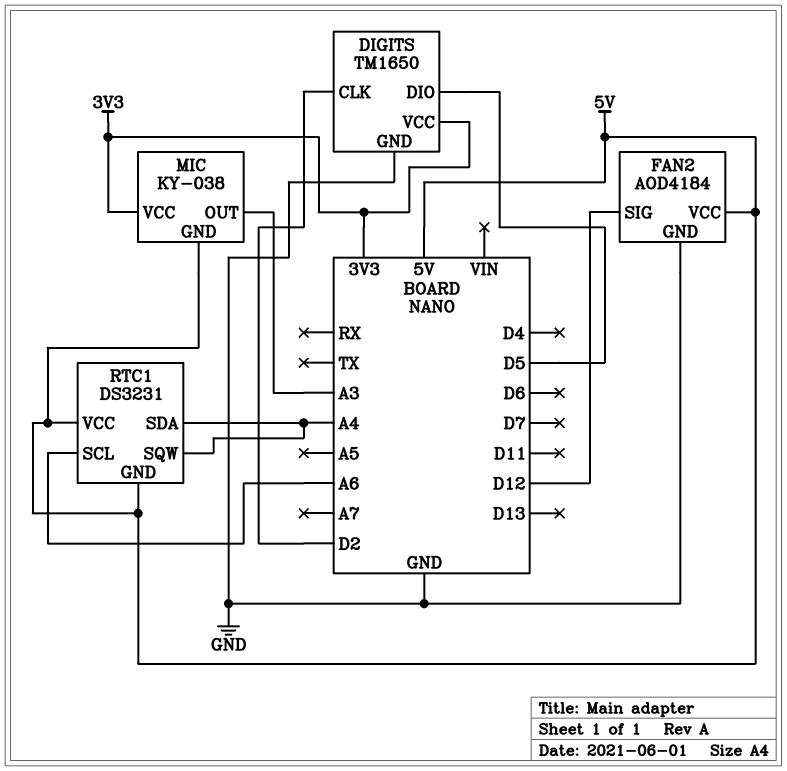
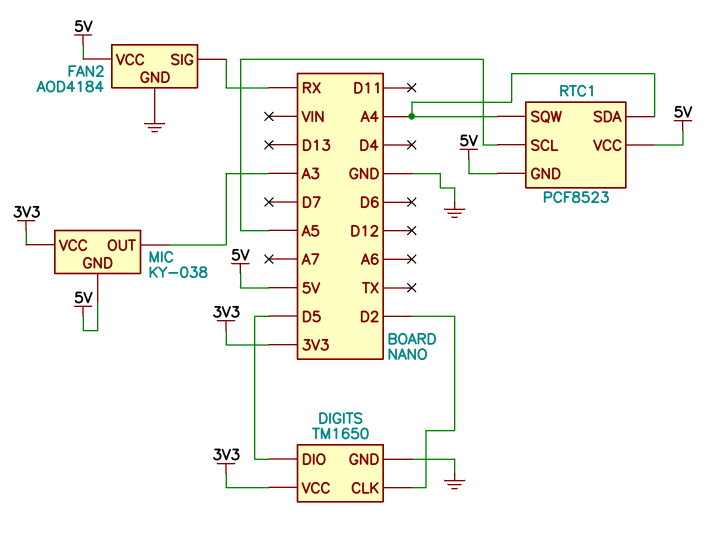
FAN2 pin SIG: D12 -> RX
RTC1: DS3231 -> PCF8523
RTC1 pin SCL: A6 -> A5

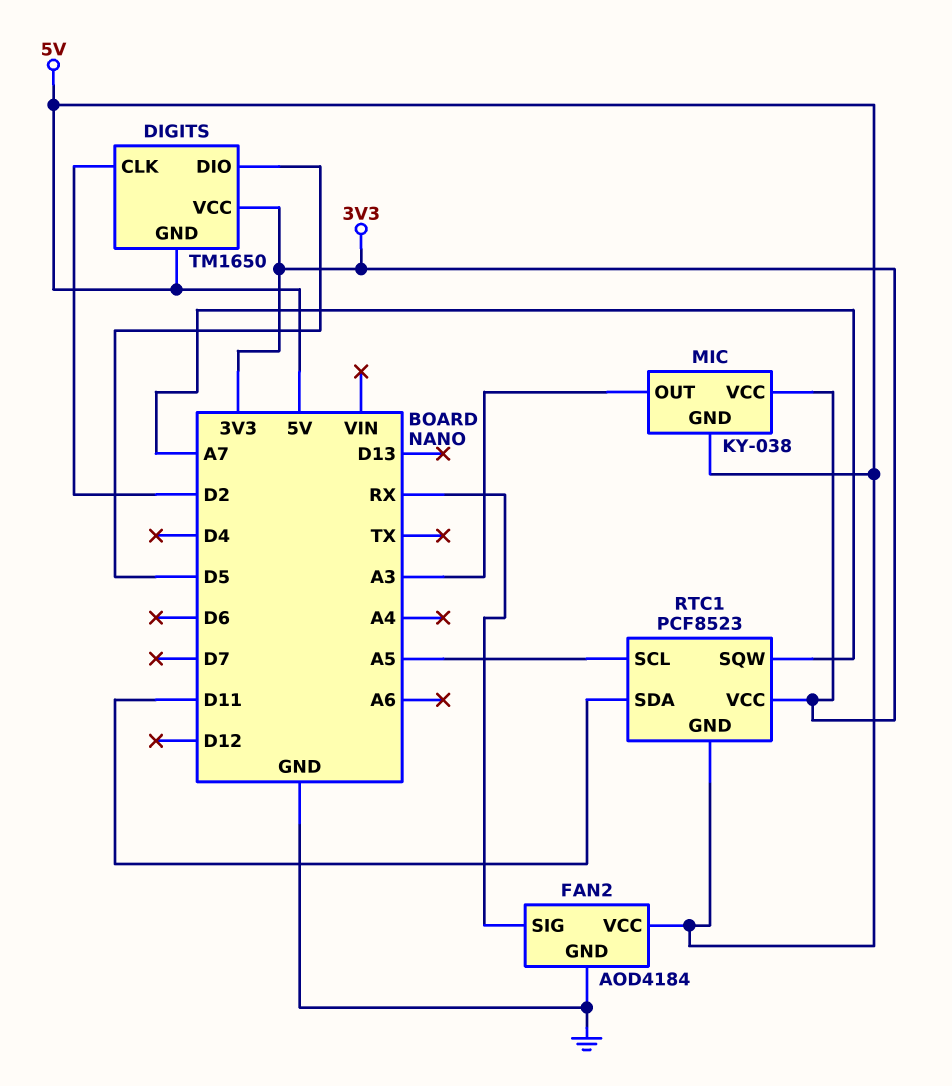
DIGITS pin GND: GND -> 5V
RTC1 pin SDA: A4 -> D11
RTC1 pin SQW: A4 -> A7
RTC1 pin VCC: 5V -> 3V3

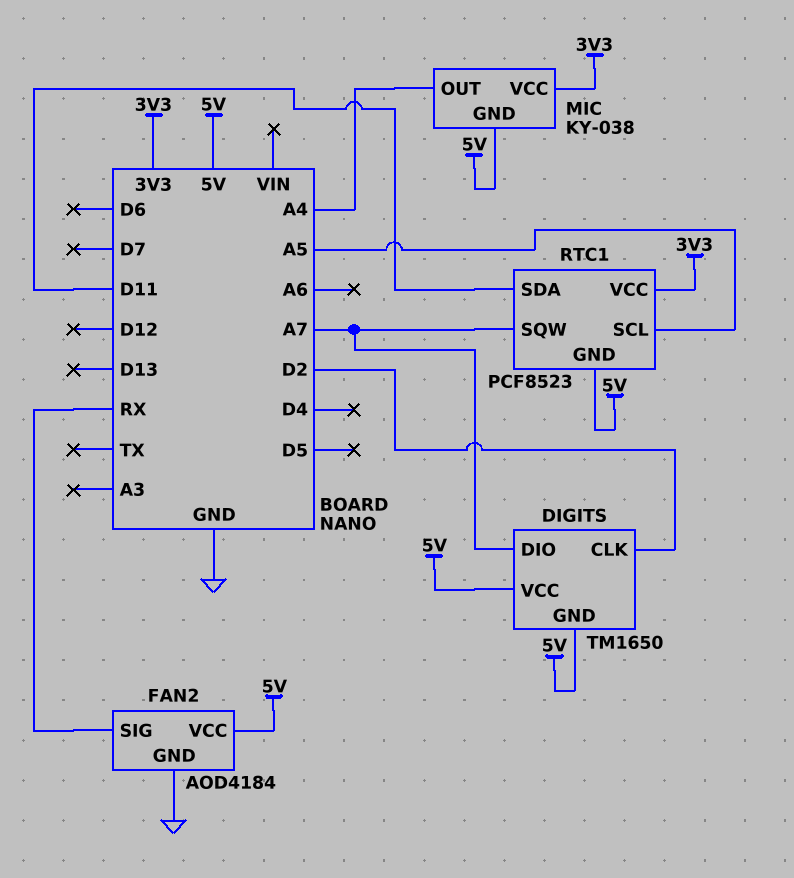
DIGITS pin DIO: D5 -> A7
DIGITS pin VCC: 3V3 -> 5V
MIC pin OUT: A3 -> A4

